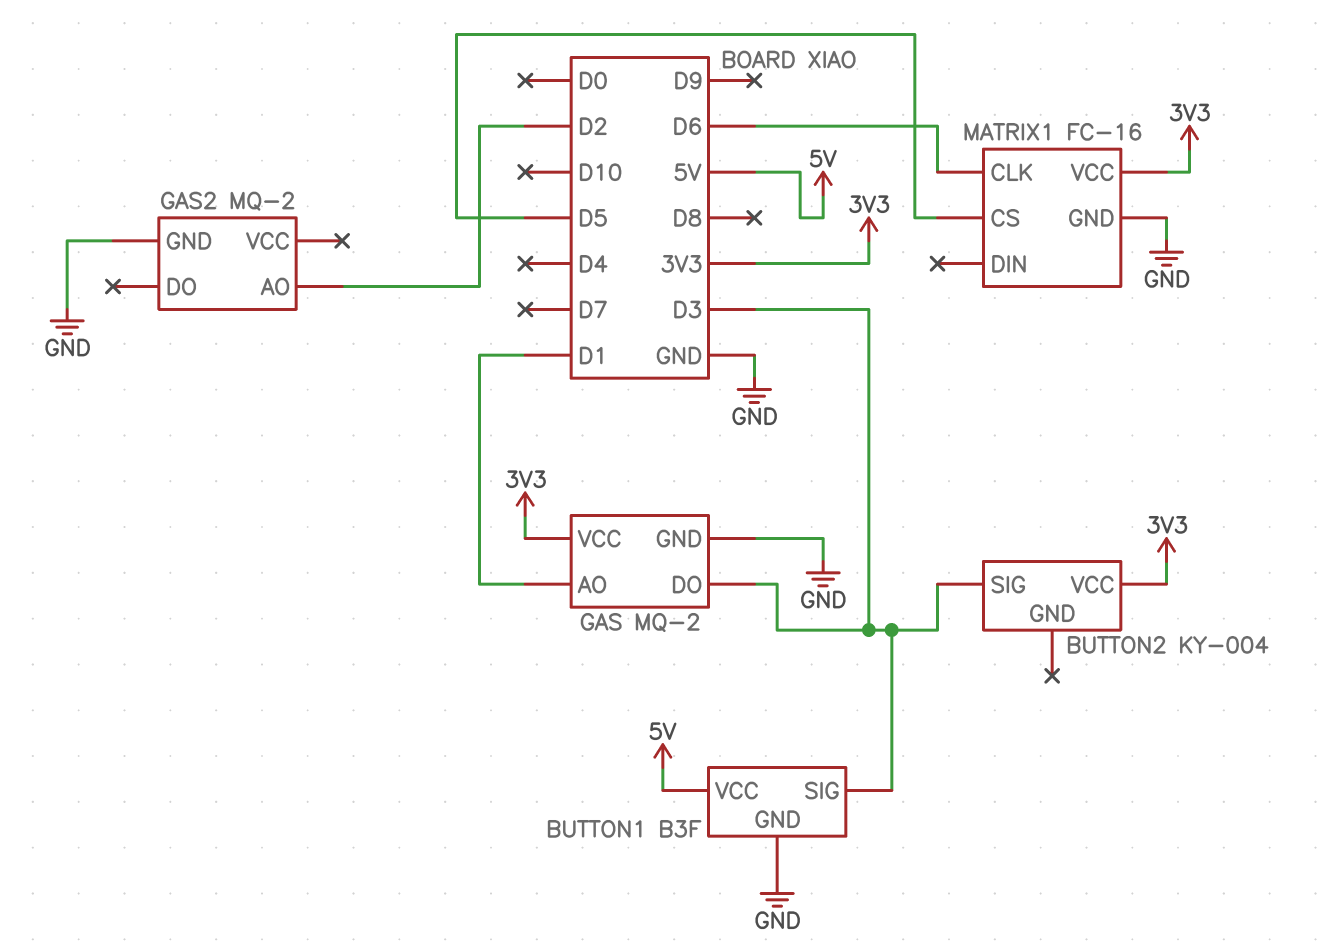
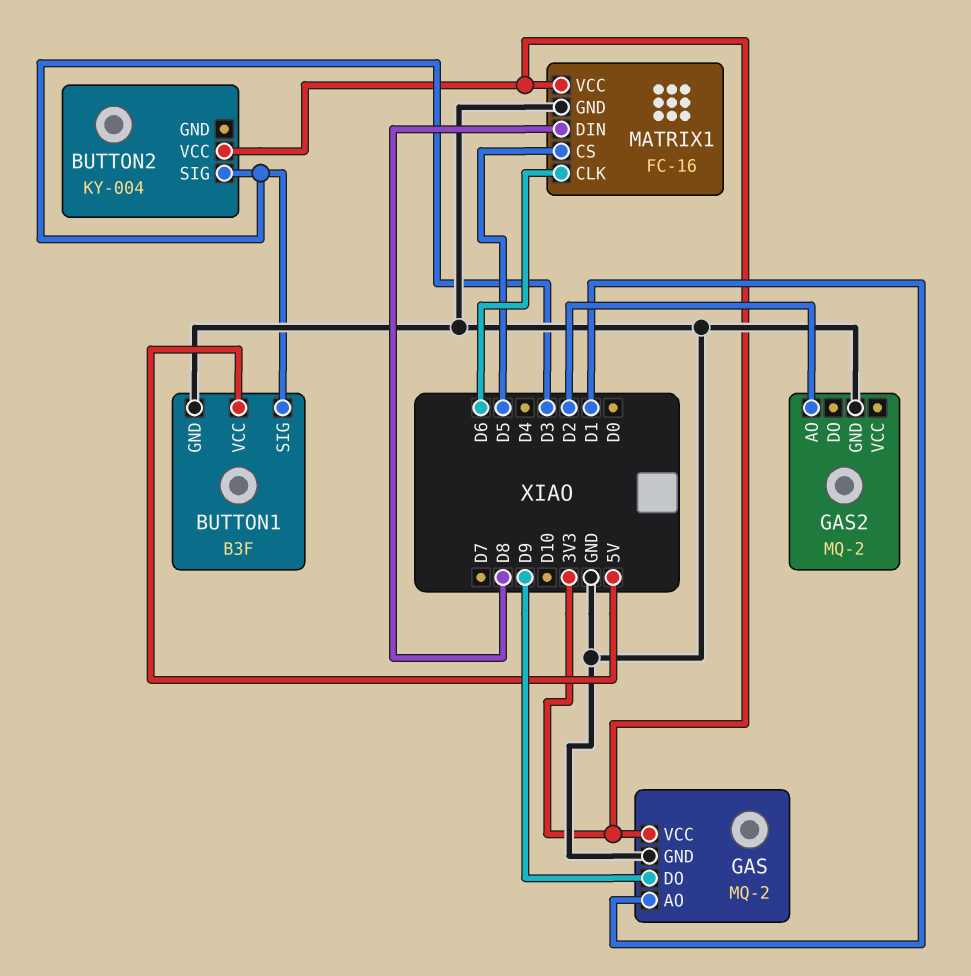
GAS pin DO: D3 -> D9
MATRIX1 pin DIN: none -> D8

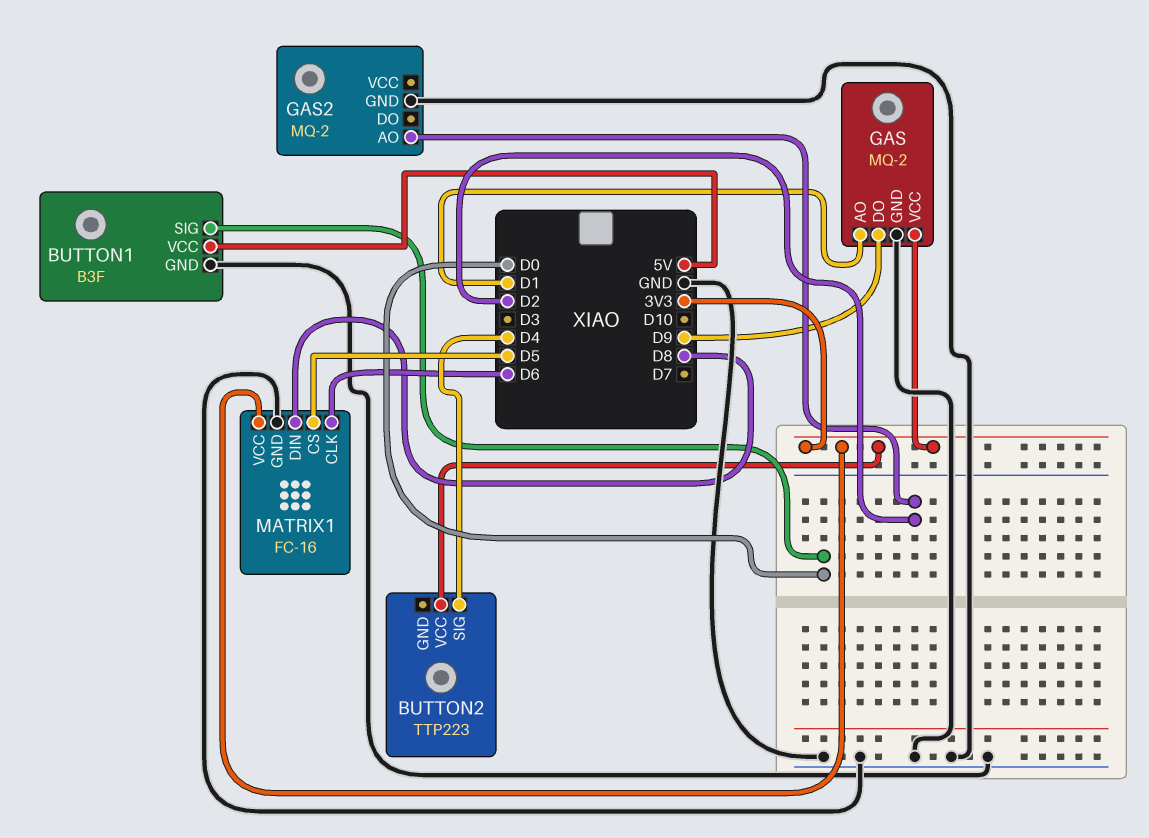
BUTTON1 pin SIG: D3 -> D0
BUTTON2: KY-004 -> TTP223
BUTTON2 pin SIG: D3 -> D4

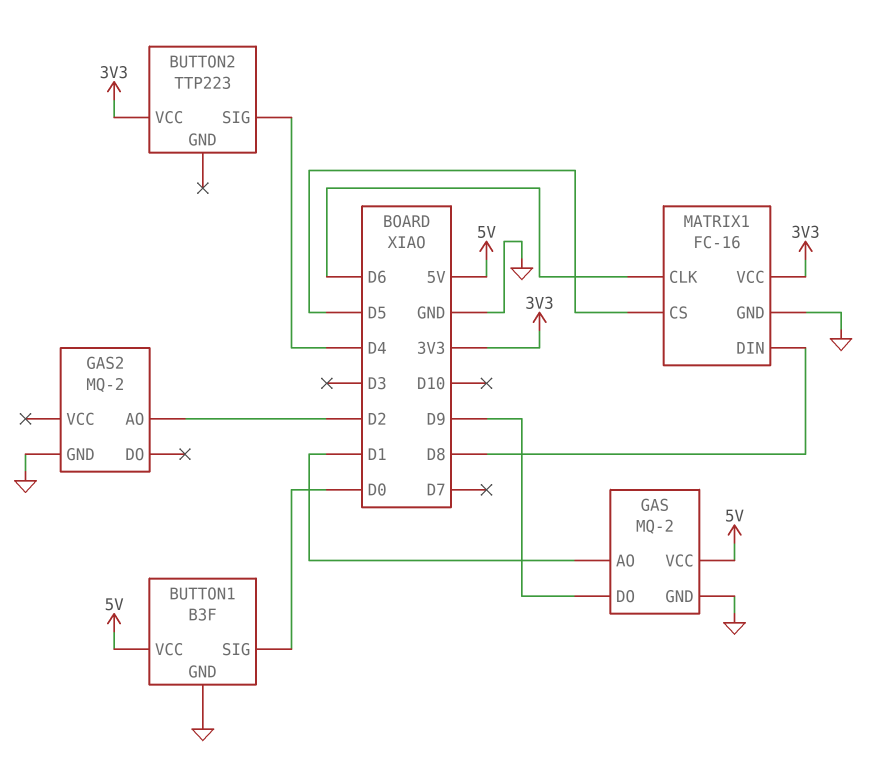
GAS pin VCC: 3V3 -> 5V

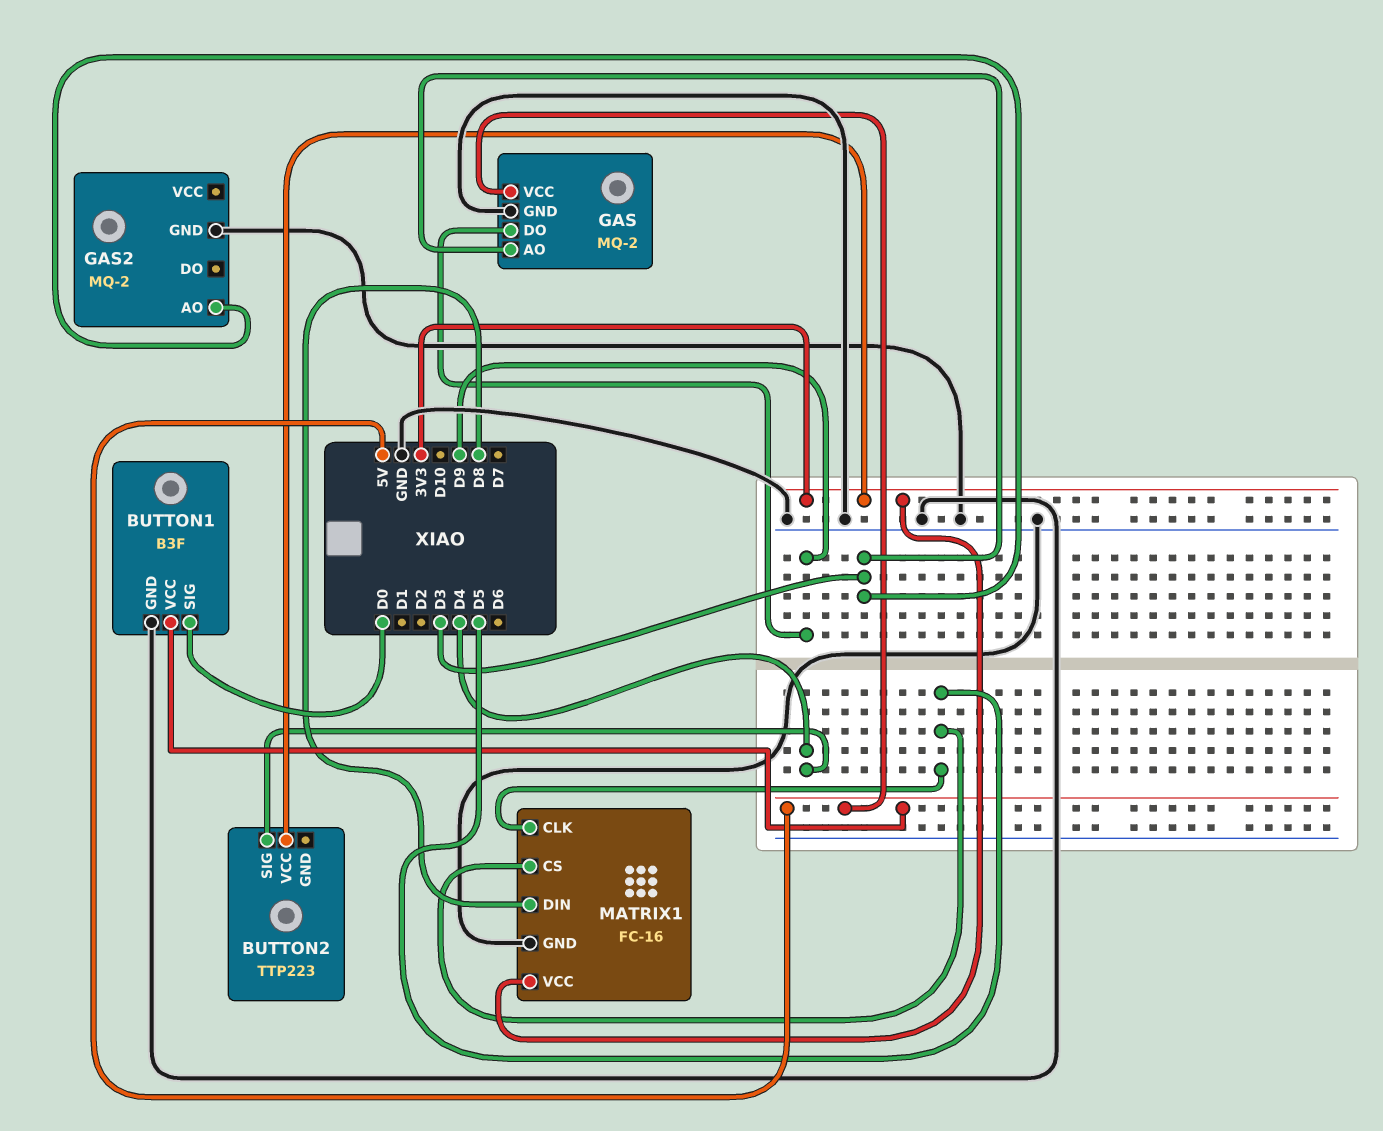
GAS pin AO: D1 -> D3
GAS2 pin AO: D2 -> D3
MATRIX1 pin CLK: D6 -> D5

